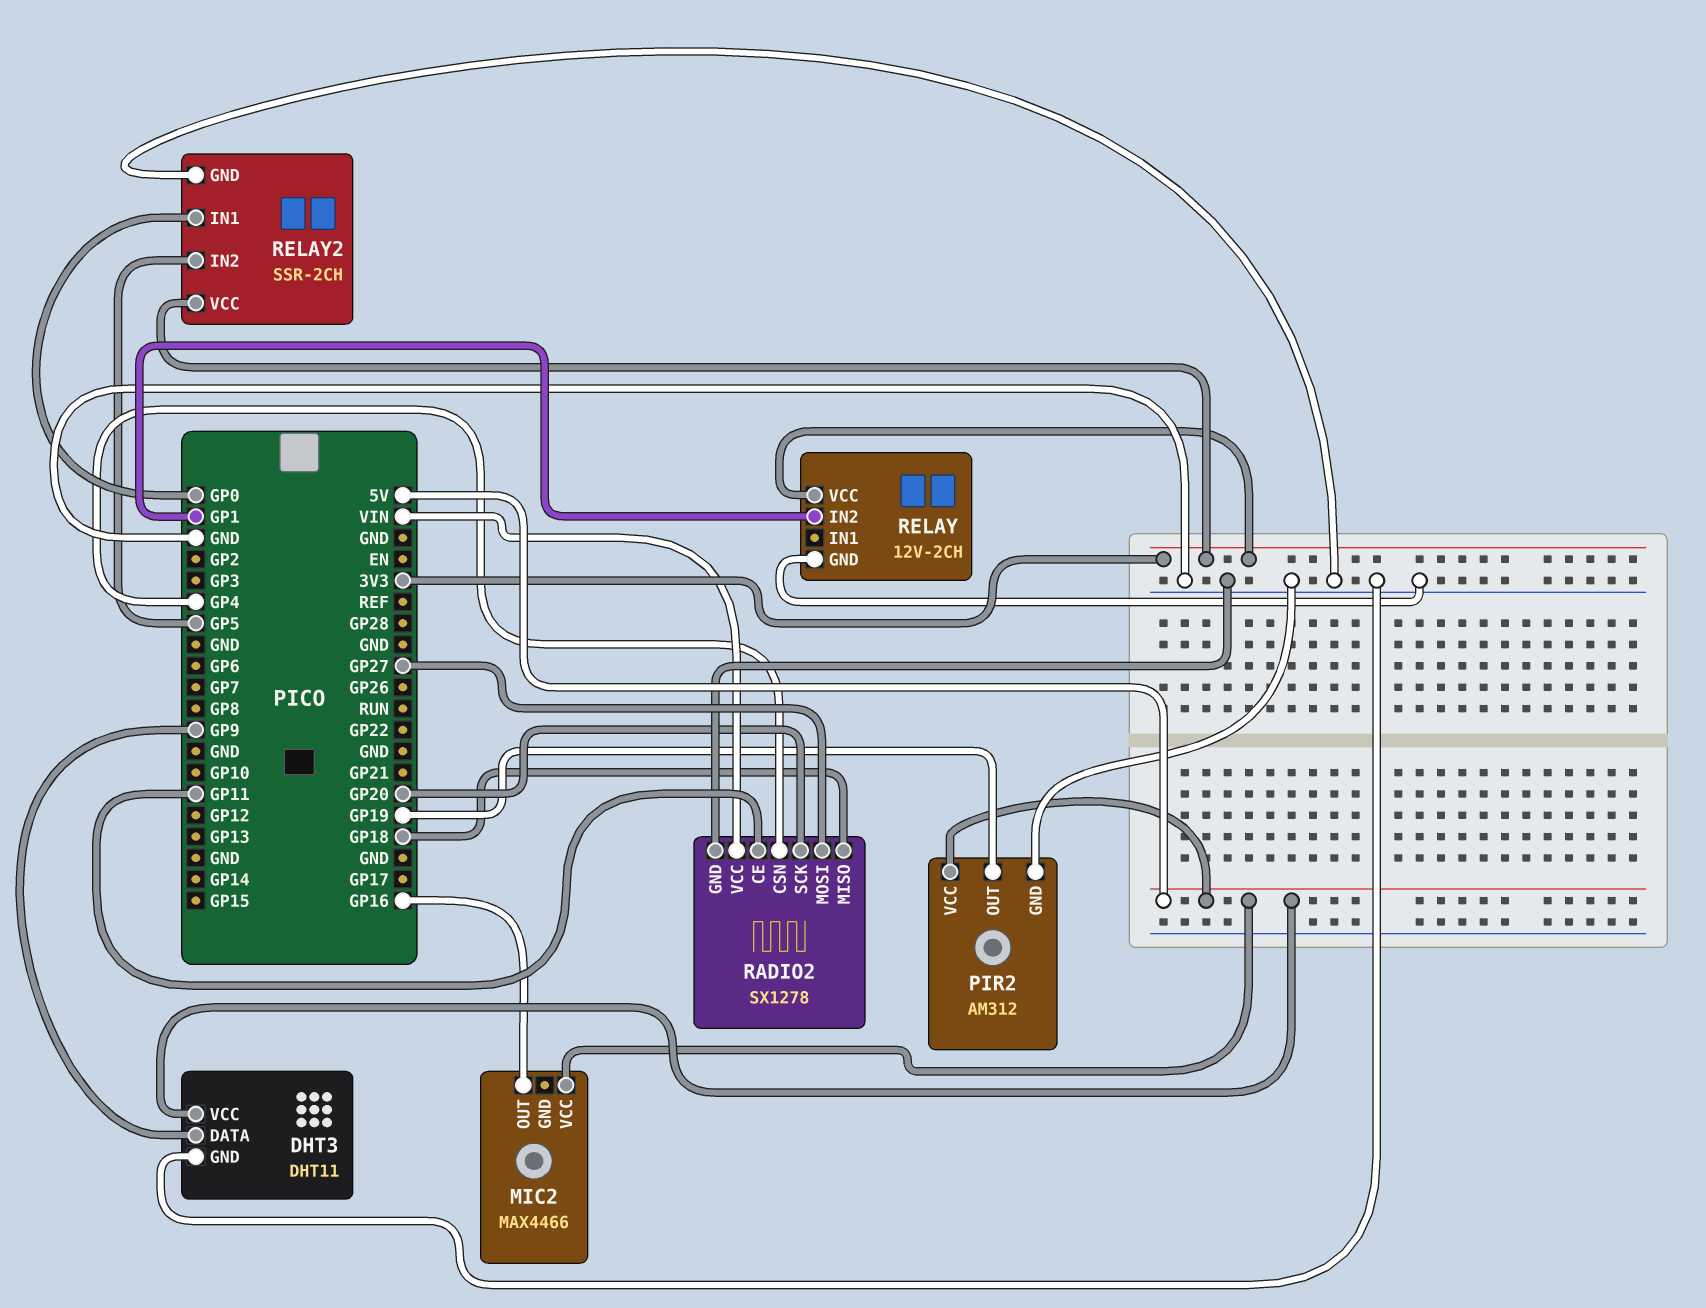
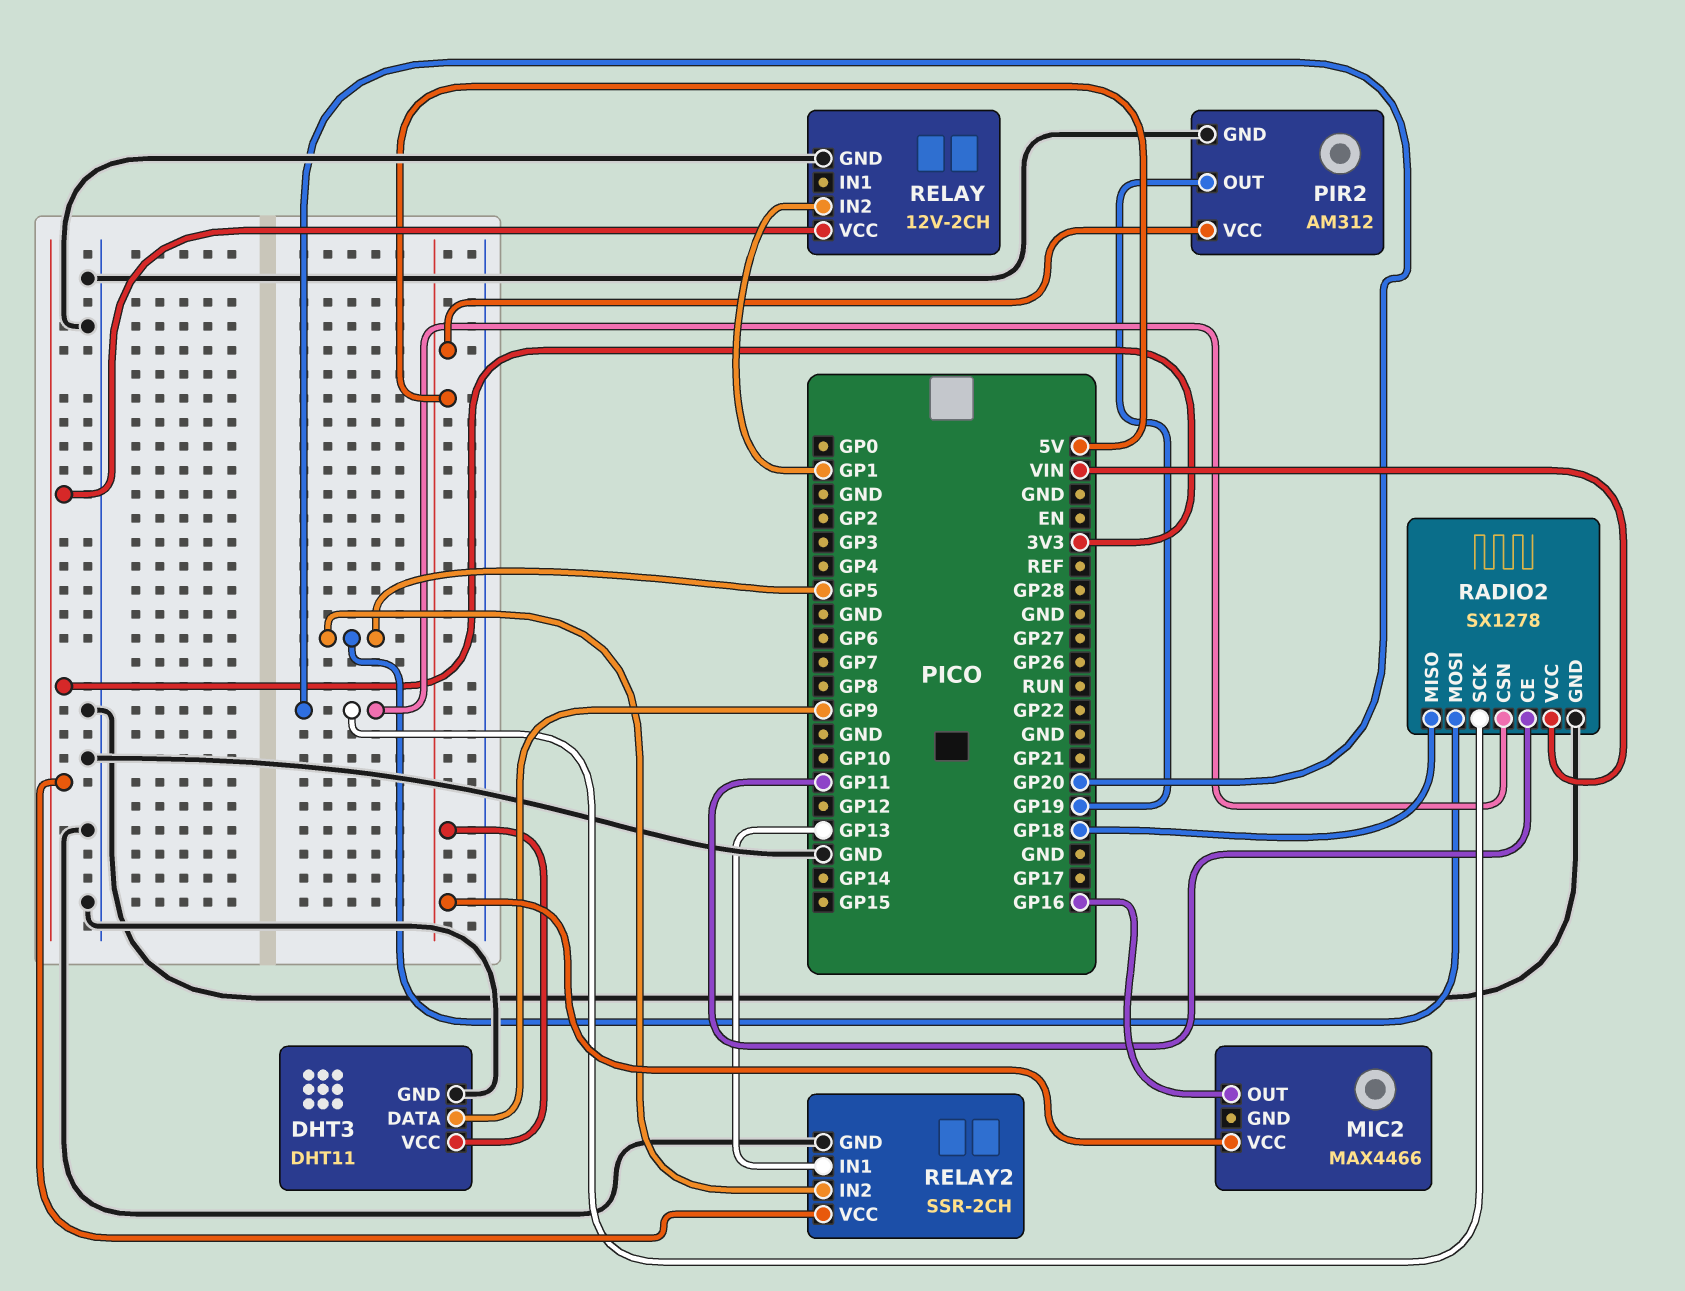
RADIO2 pin CSN: GP4 -> GP20
RADIO2 pin MOSI: GP27 -> GP5
RELAY2 pin IN1: GP0 -> GP13

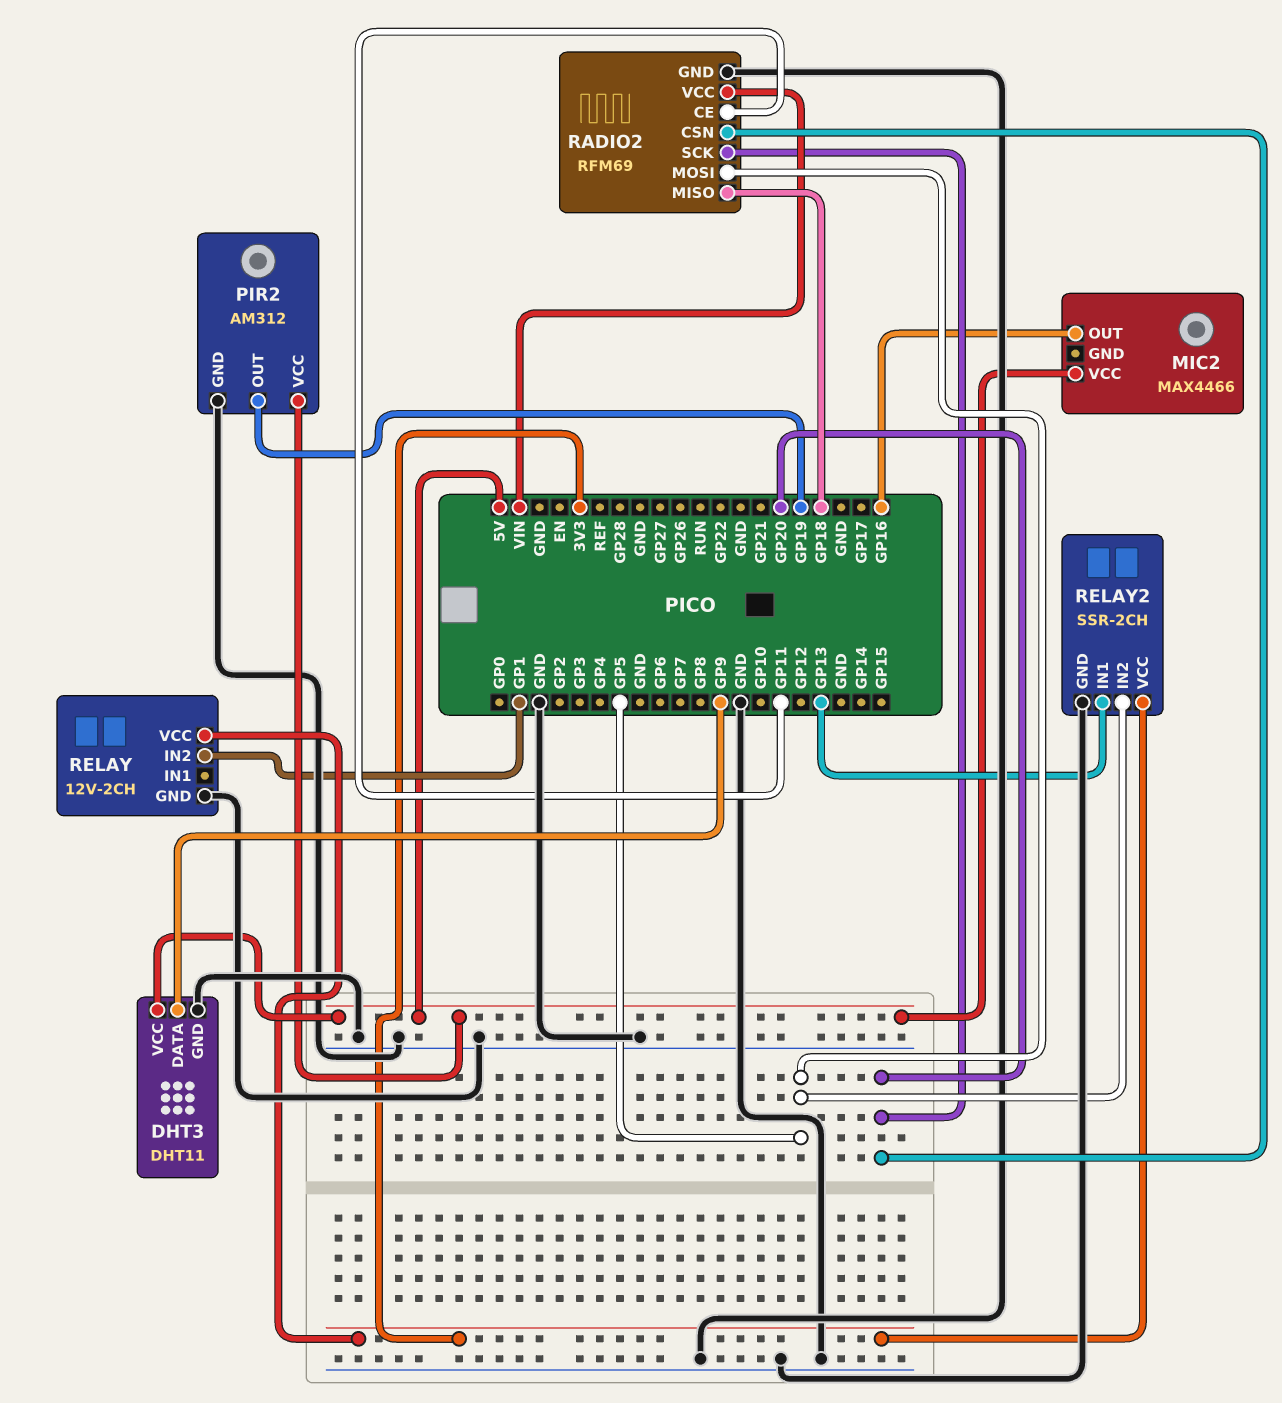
RADIO2: SX1278 -> RFM69

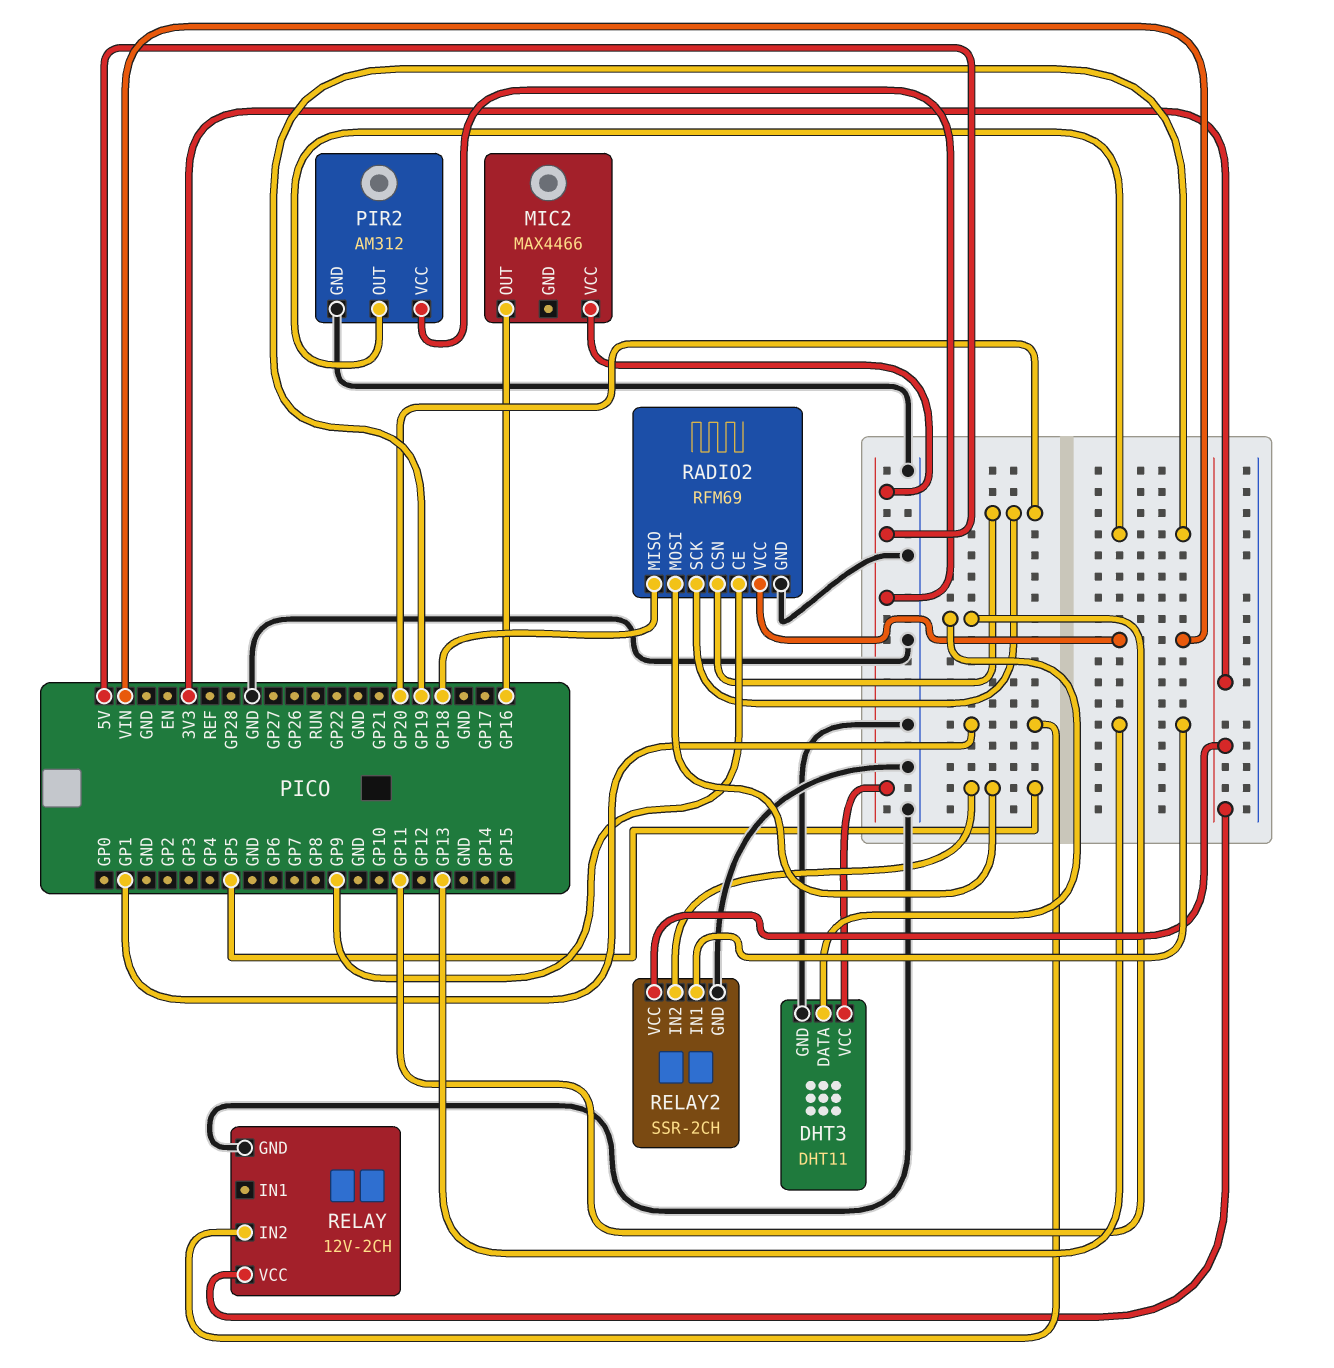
DHT3 pin DATA: GP9 -> GP11
RADIO2 pin CE: GP11 -> GP9

